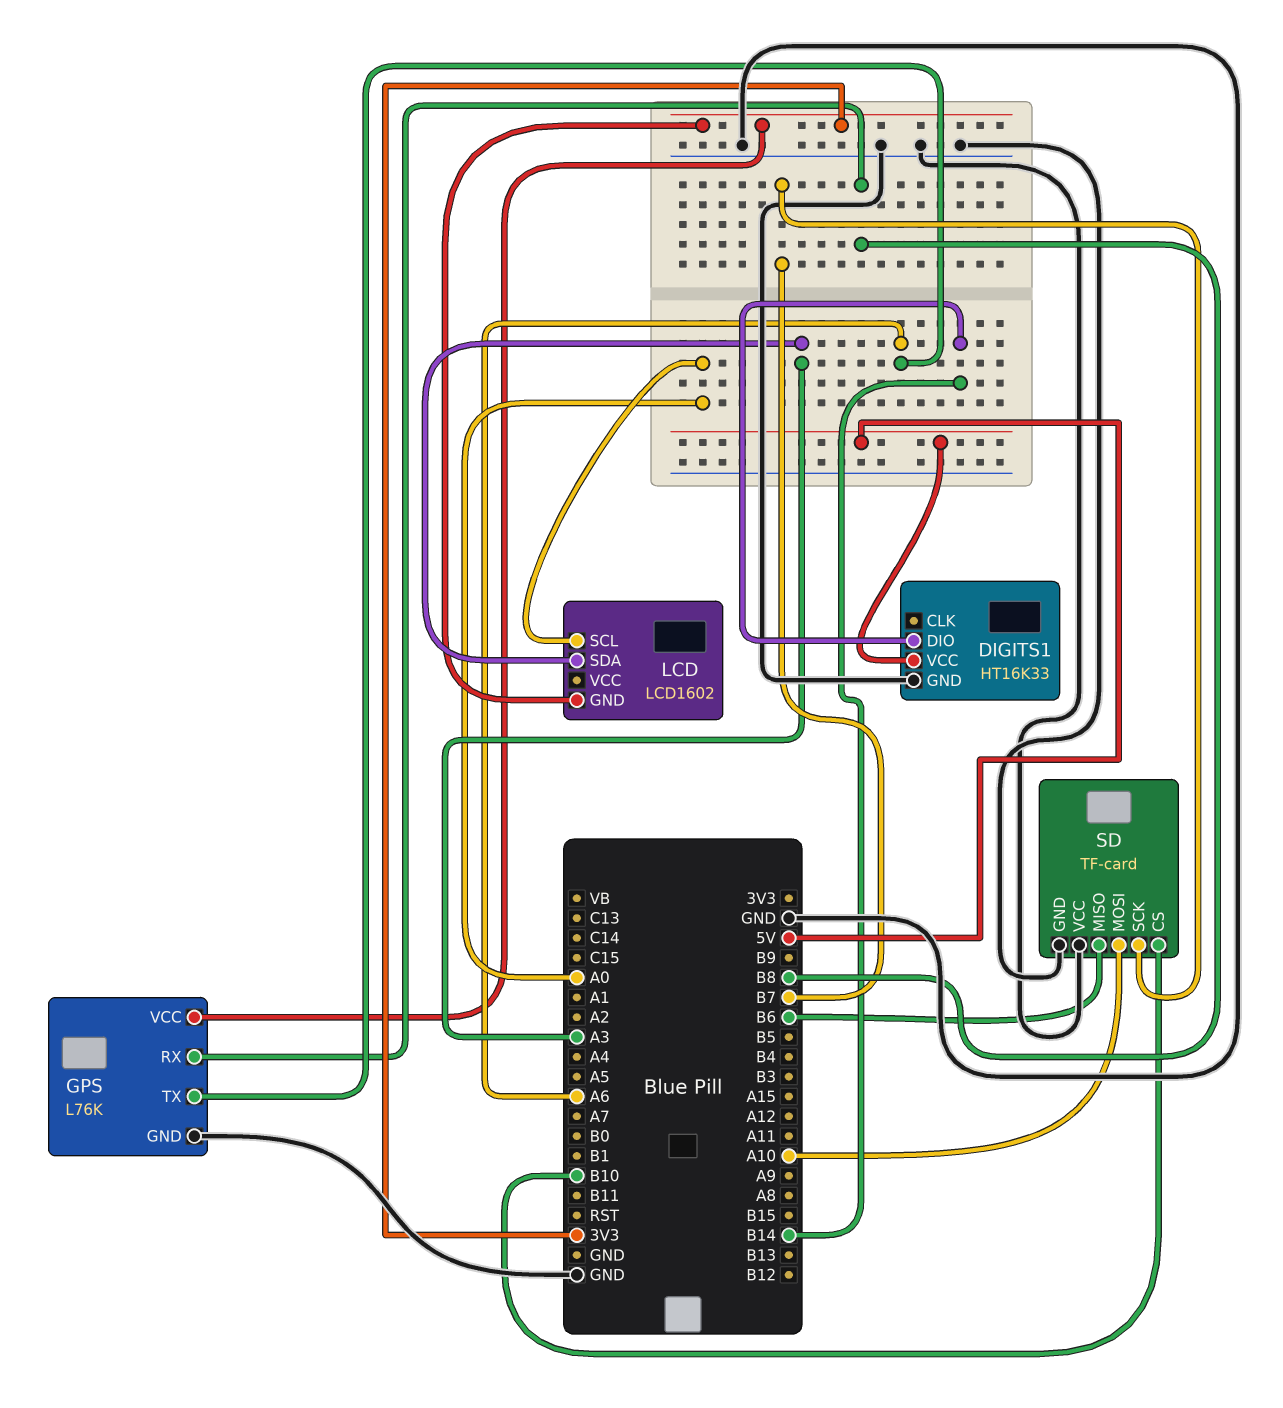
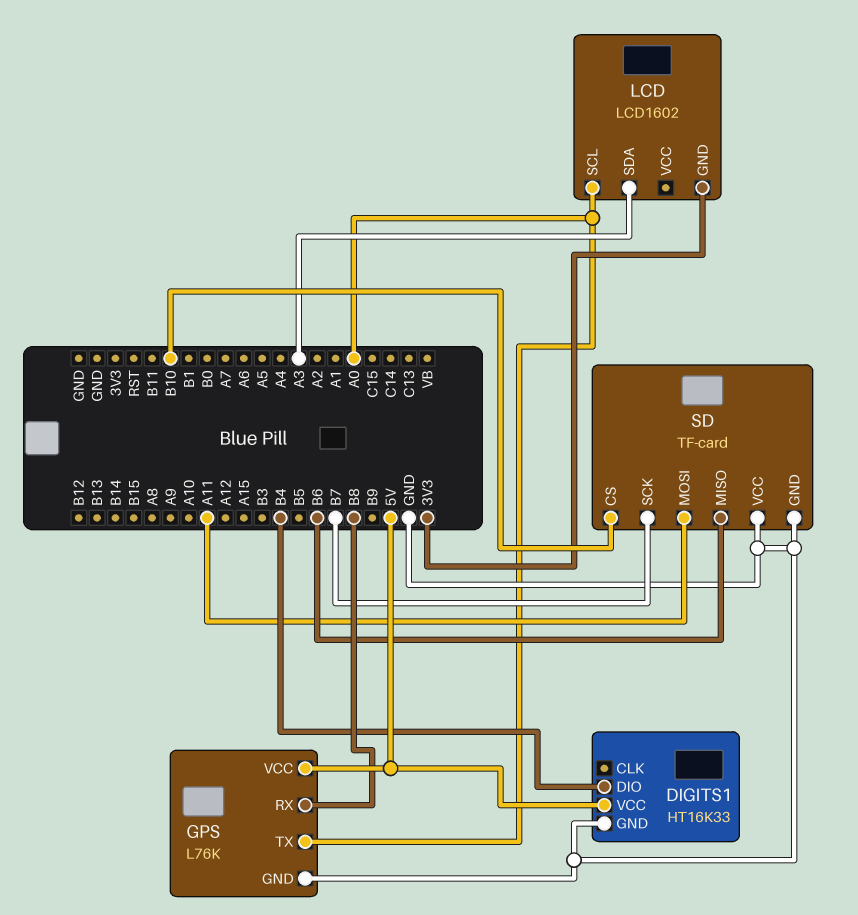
DIGITS1 pin DIO: B14 -> B4
GPS pin TX: A6 -> A0
GPS pin VCC: 3V3 -> 5V
SD pin MOSI: A10 -> A11

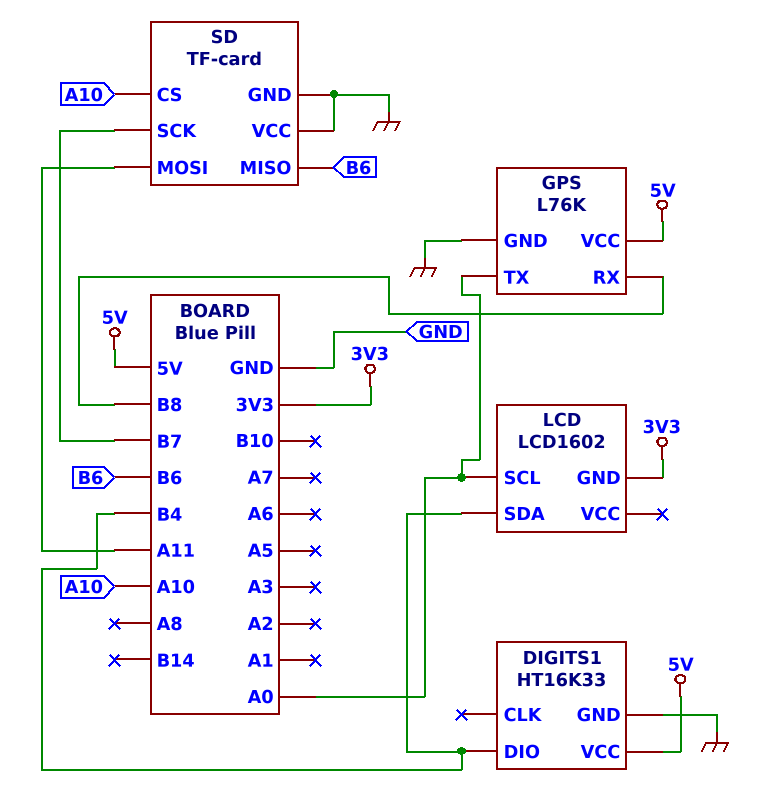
LCD pin SDA: A3 -> B4
SD pin CS: B10 -> A10

